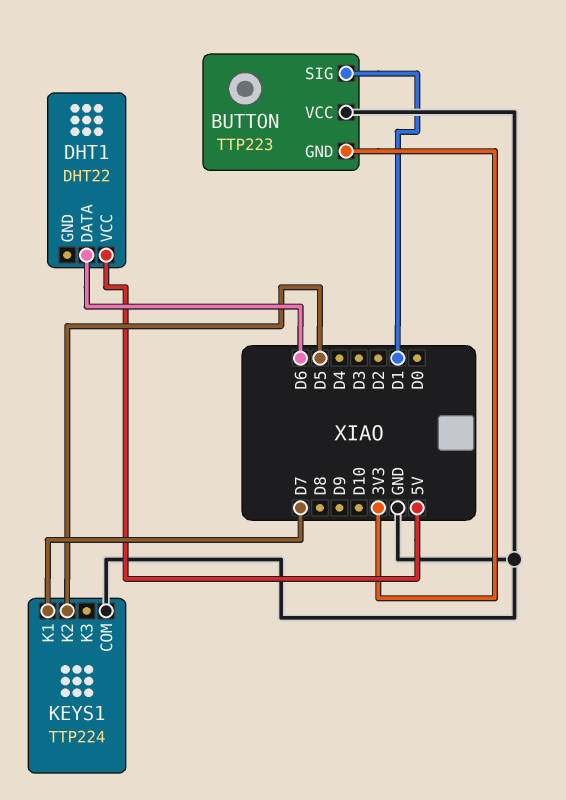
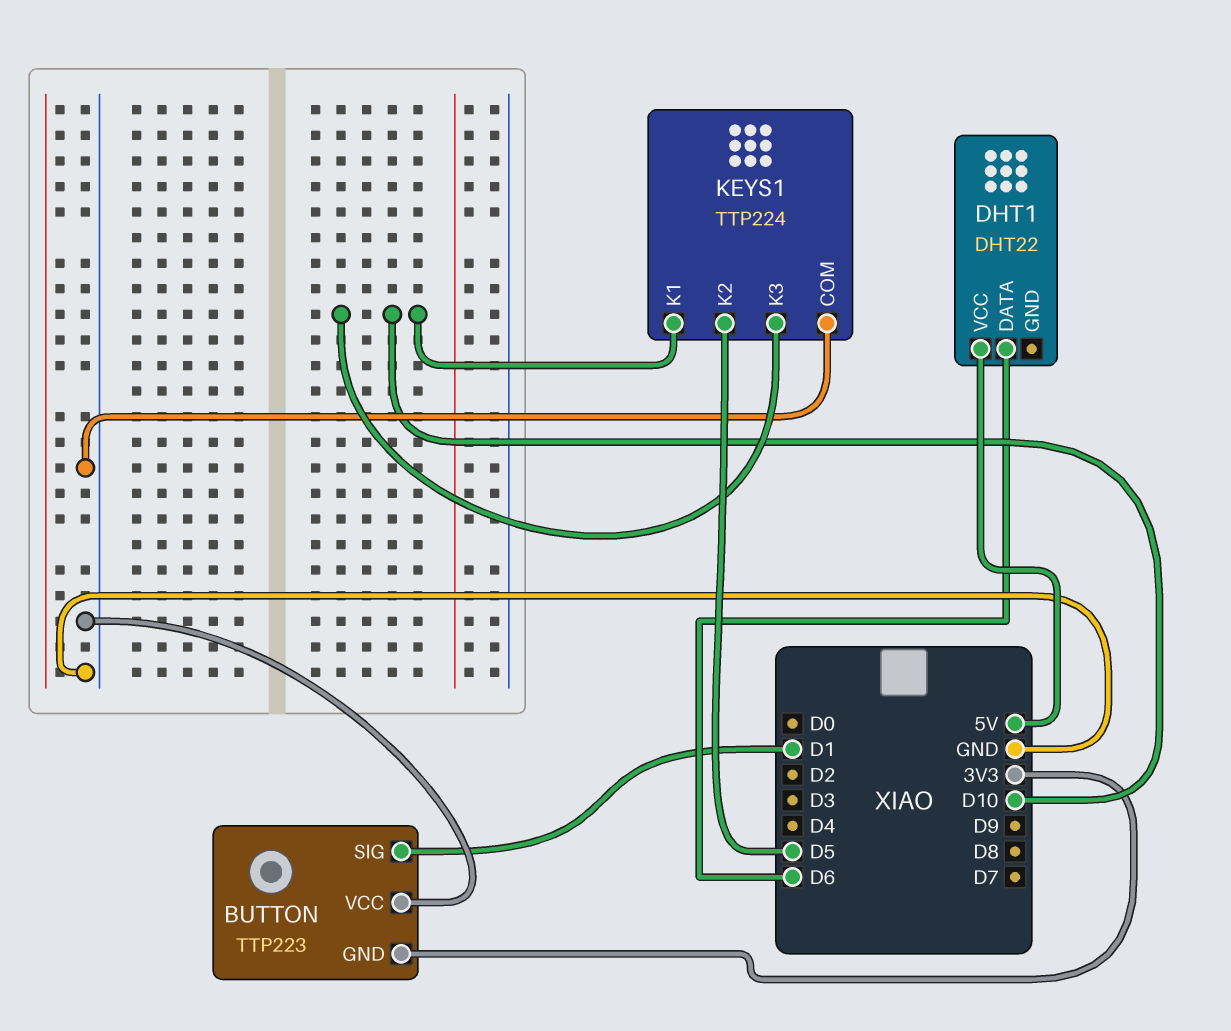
KEYS1 pin K1: D7 -> D10
KEYS1 pin K3: none -> D10

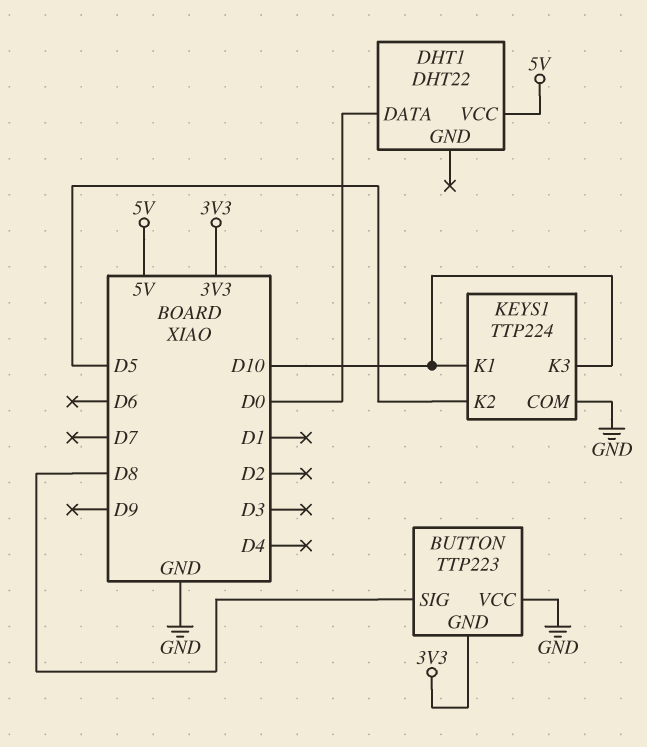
BUTTON pin SIG: D1 -> D8
DHT1 pin DATA: D6 -> D0

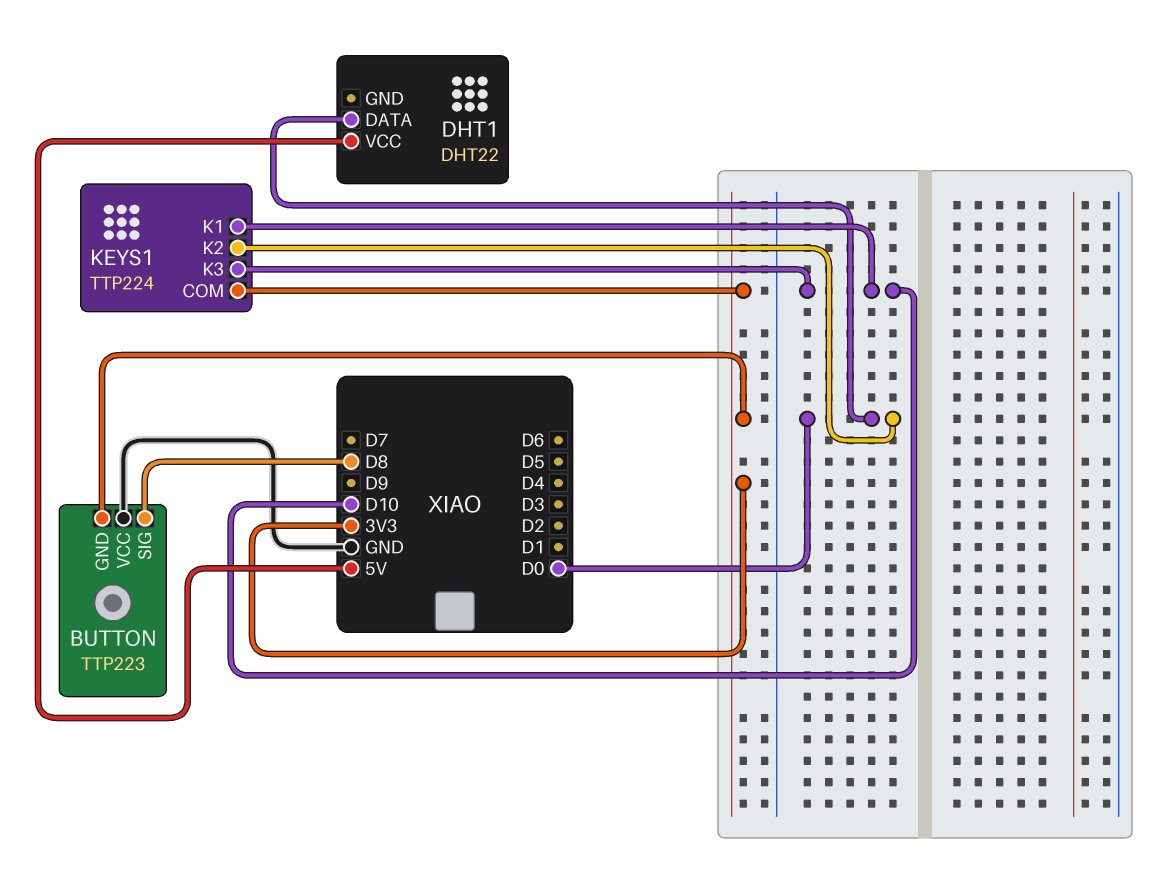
KEYS1 pin COM: GND -> 3V3
KEYS1 pin K2: D5 -> D0

